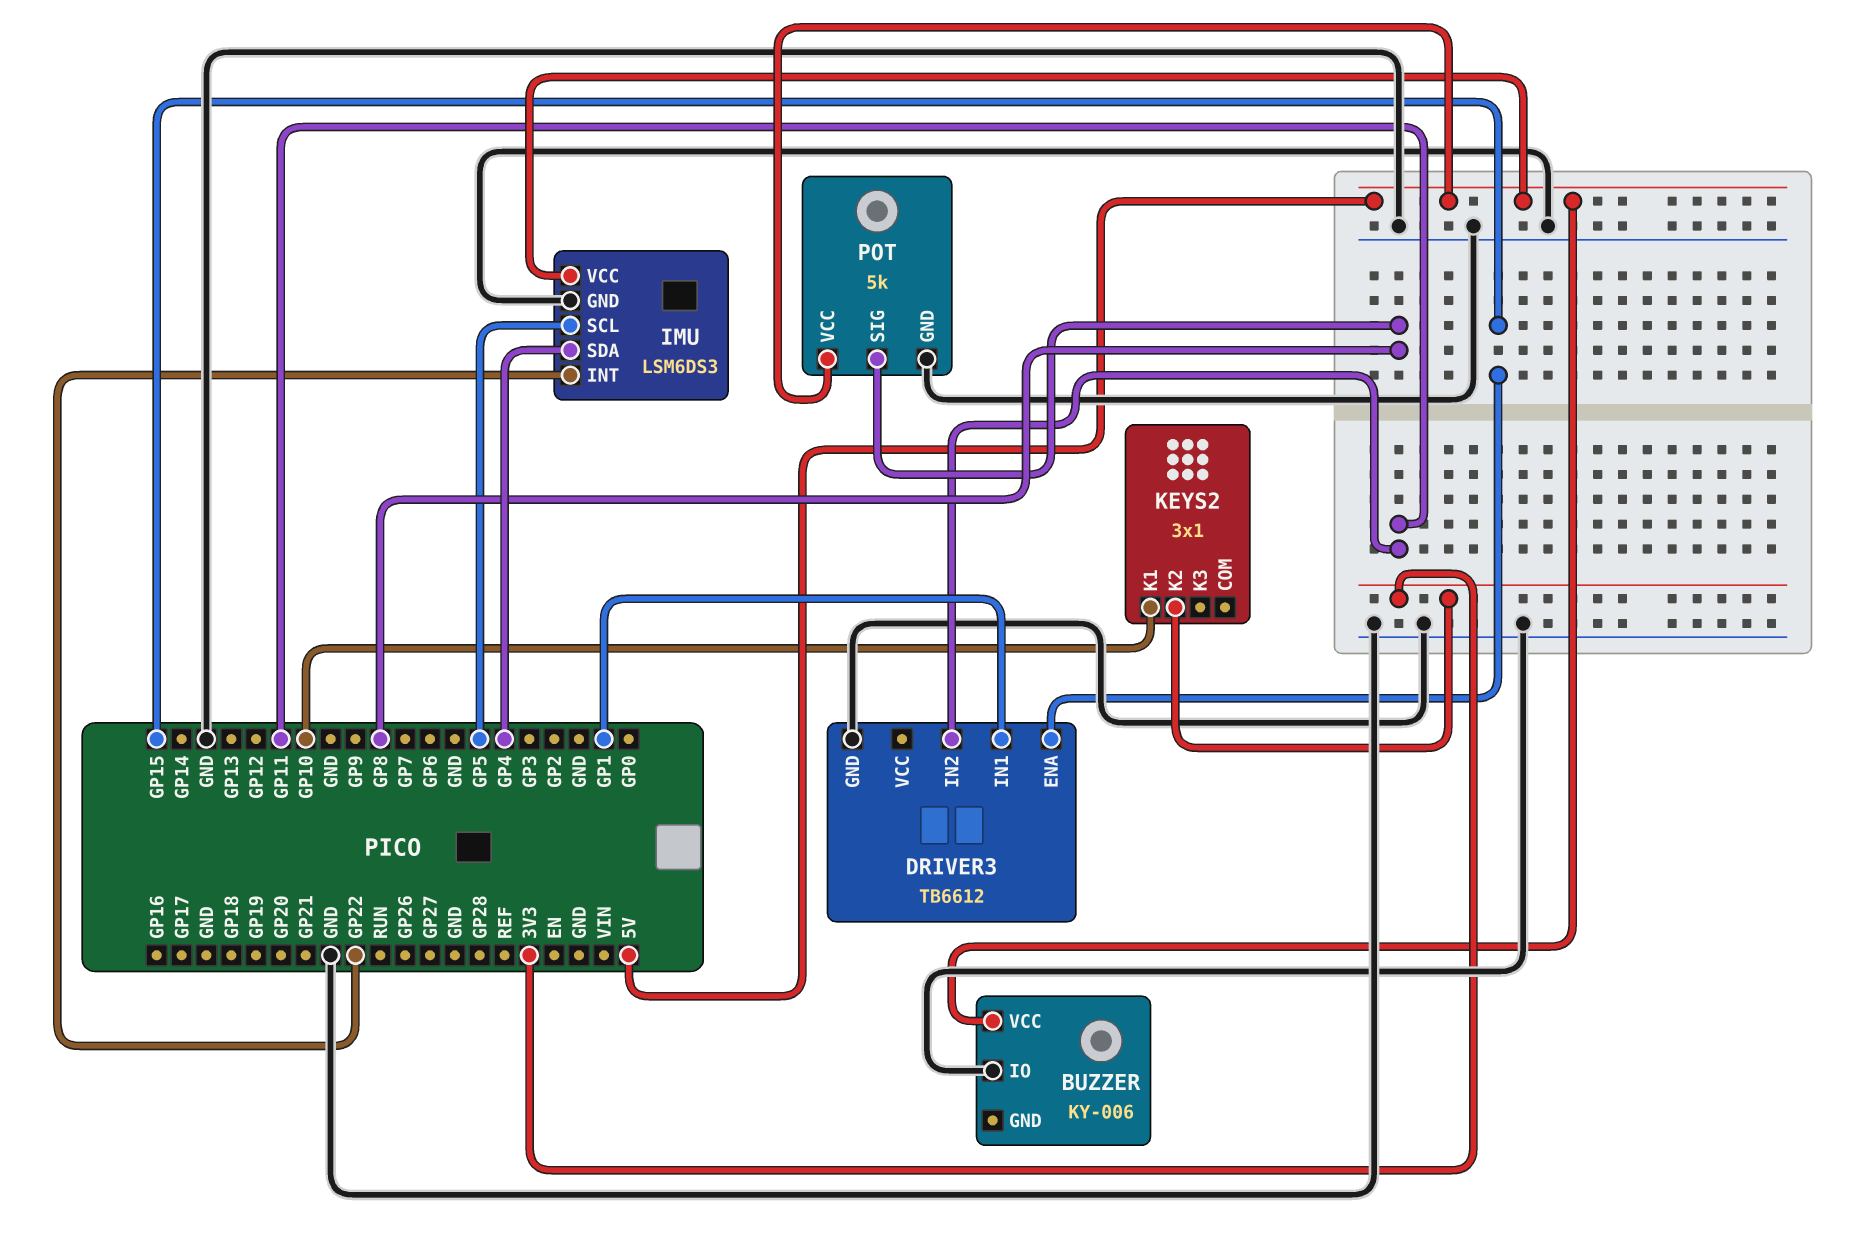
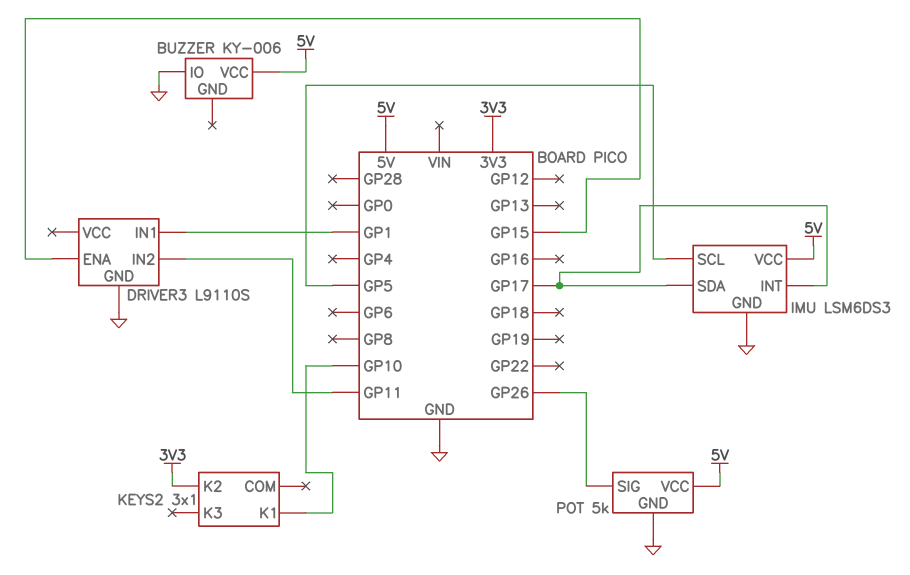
DRIVER3: TB6612 -> L9110S
IMU pin INT: GP22 -> GP17
IMU pin SDA: GP4 -> GP17
POT pin SIG: GP8 -> GP26

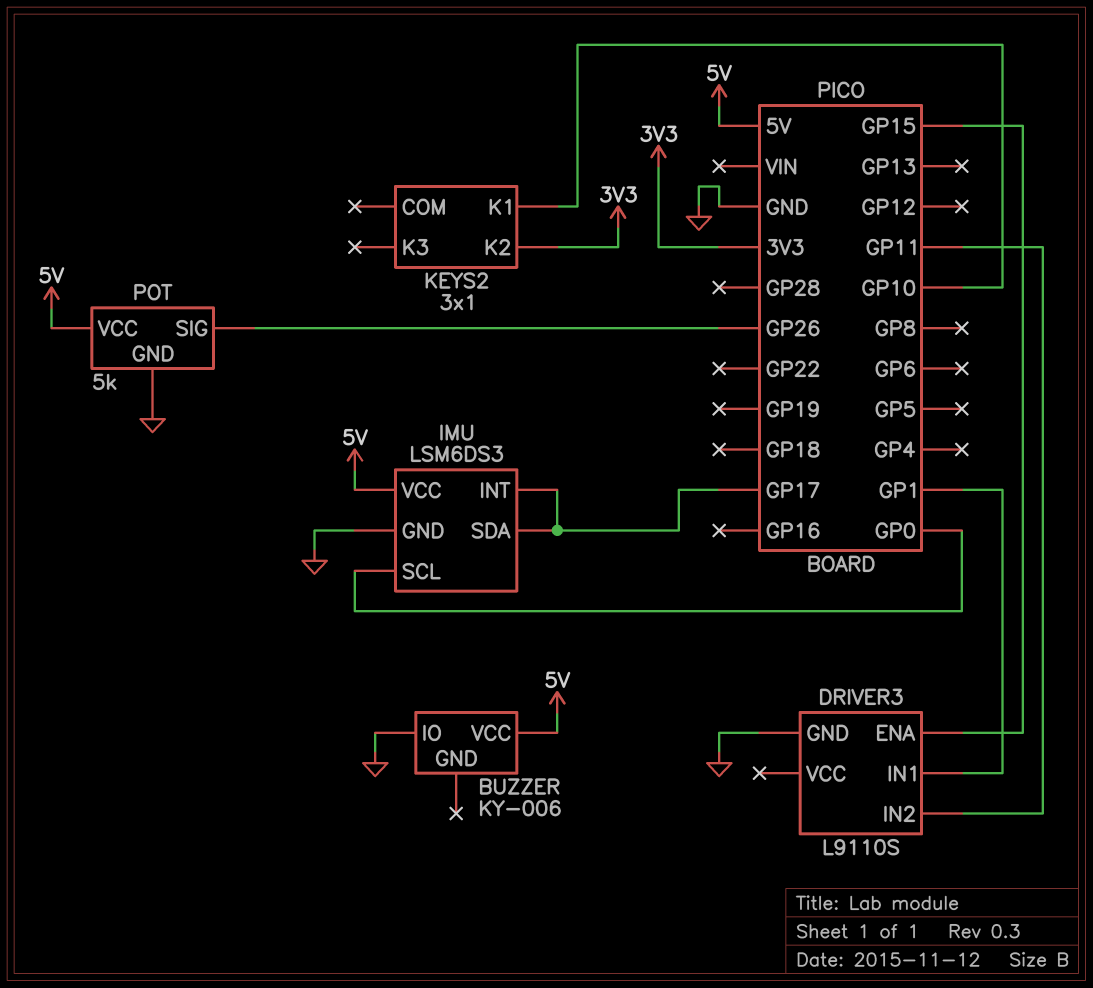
IMU pin SCL: GP5 -> GP0

